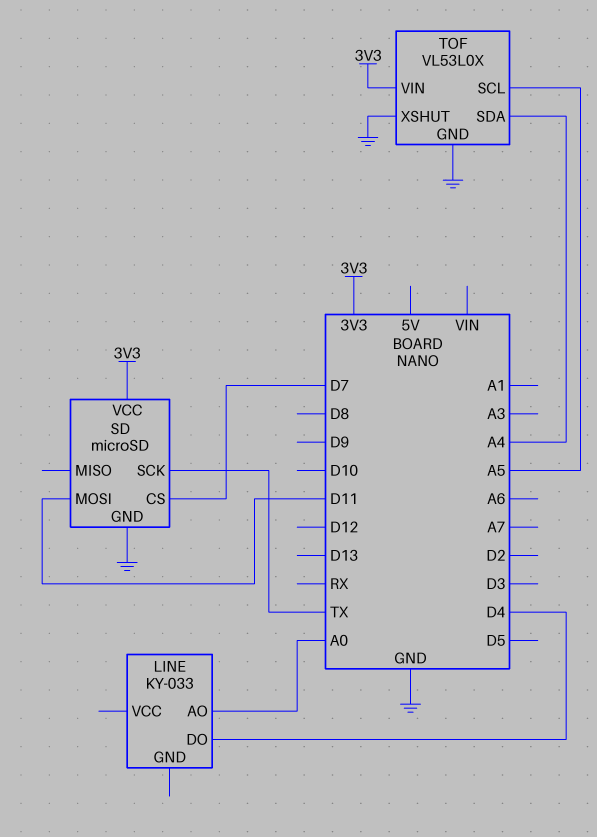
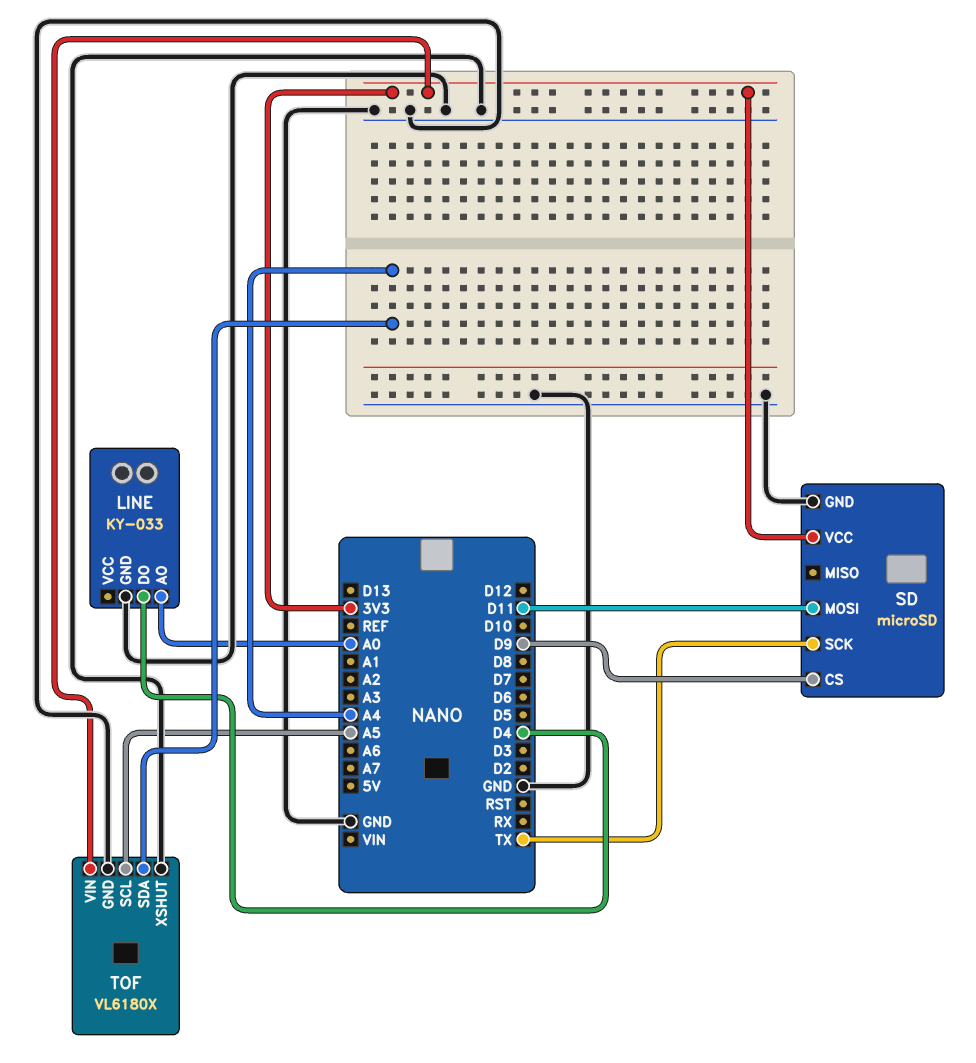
LINE pin GND: none -> GND
SD pin CS: D7 -> D9
TOF: VL53L0X -> VL6180X

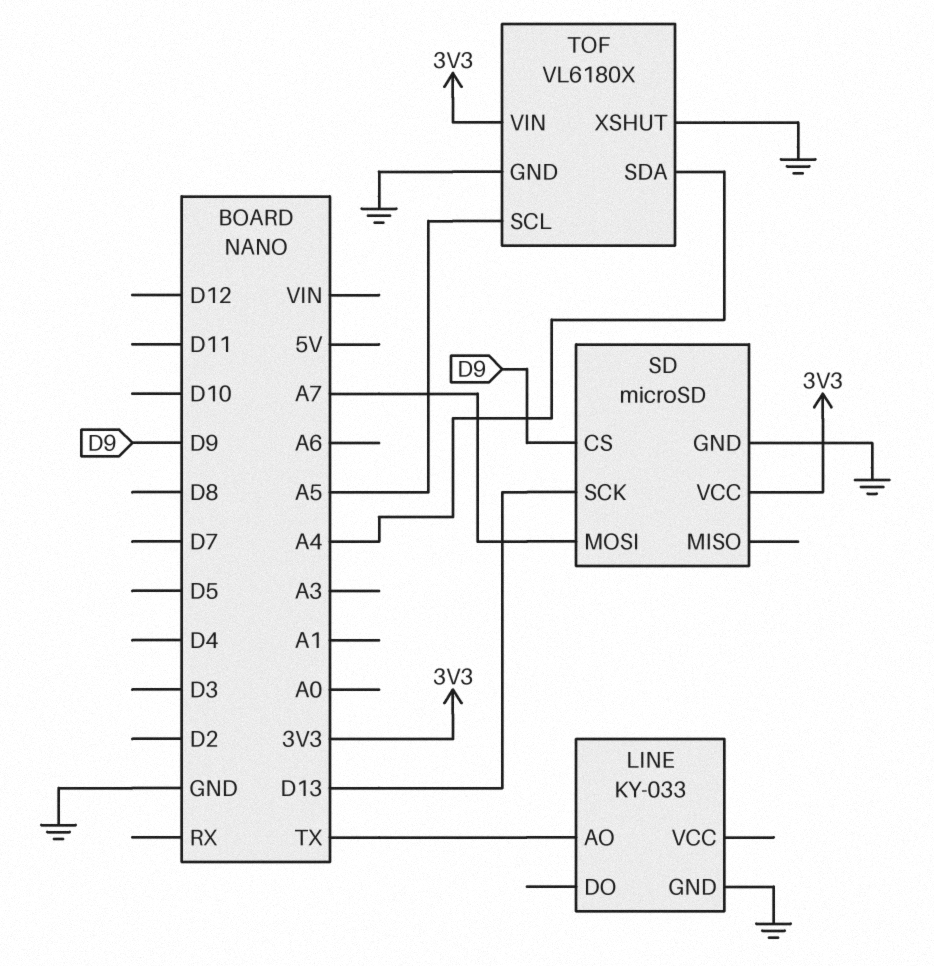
LINE pin AO: A0 -> TX
LINE pin DO: D4 -> none
SD pin MOSI: D11 -> A7
SD pin SCK: TX -> D13

